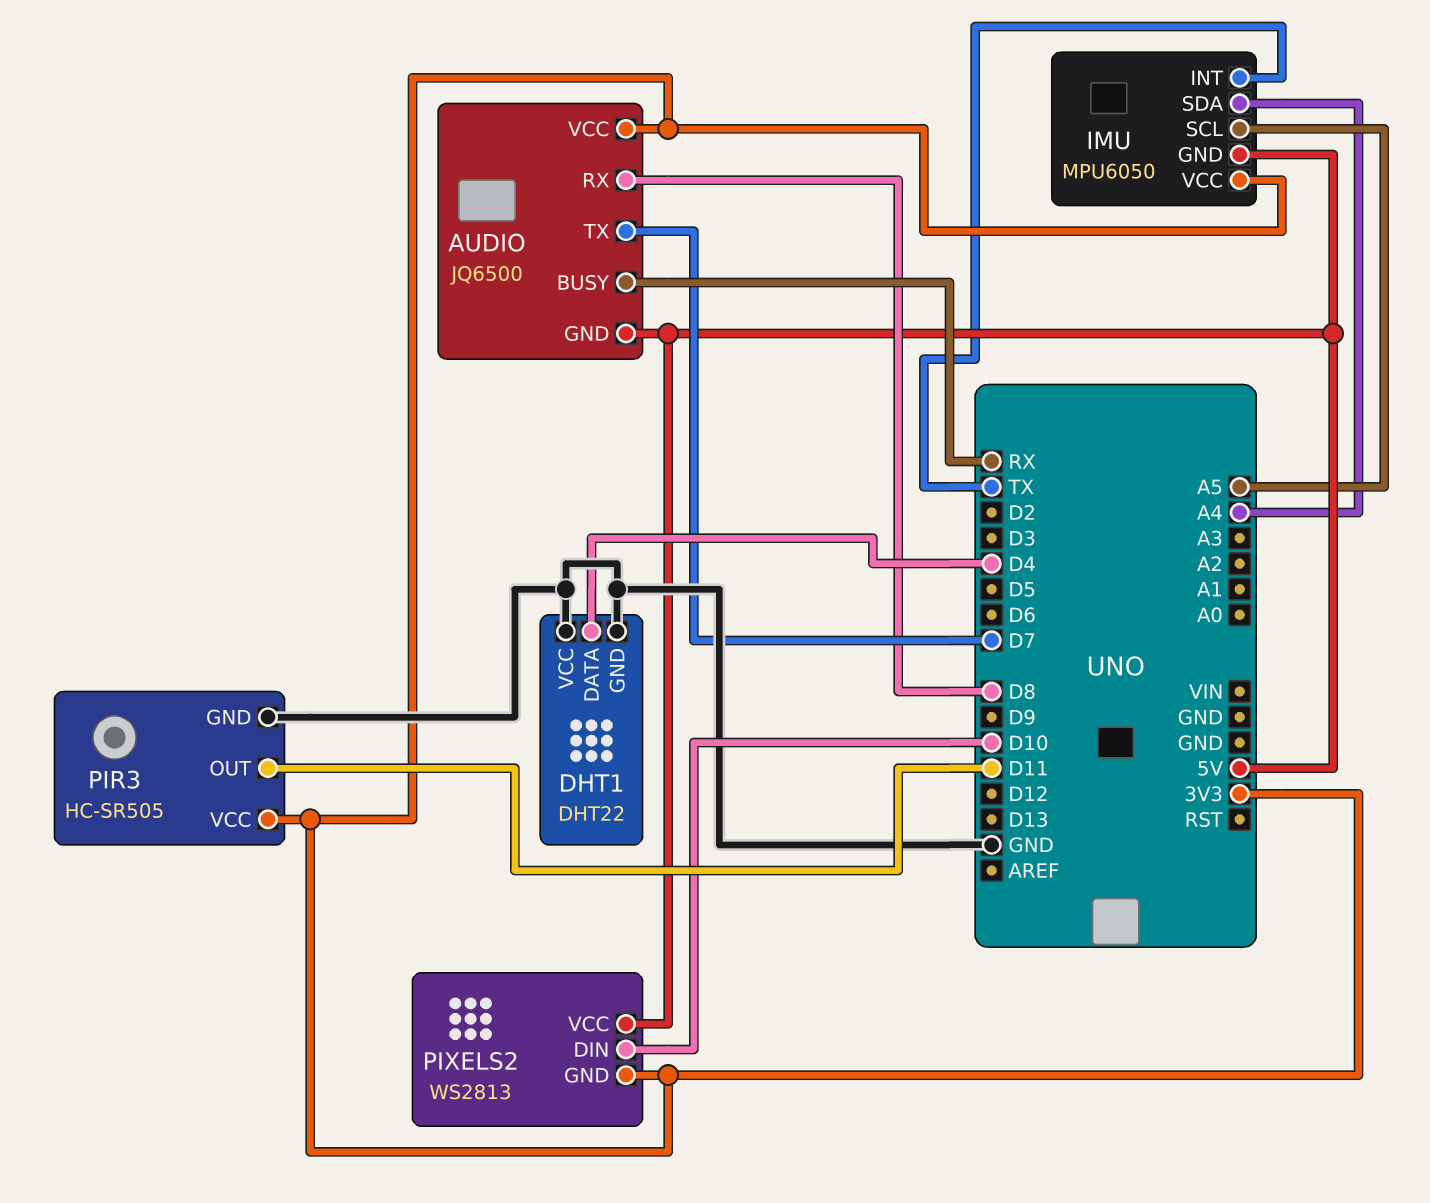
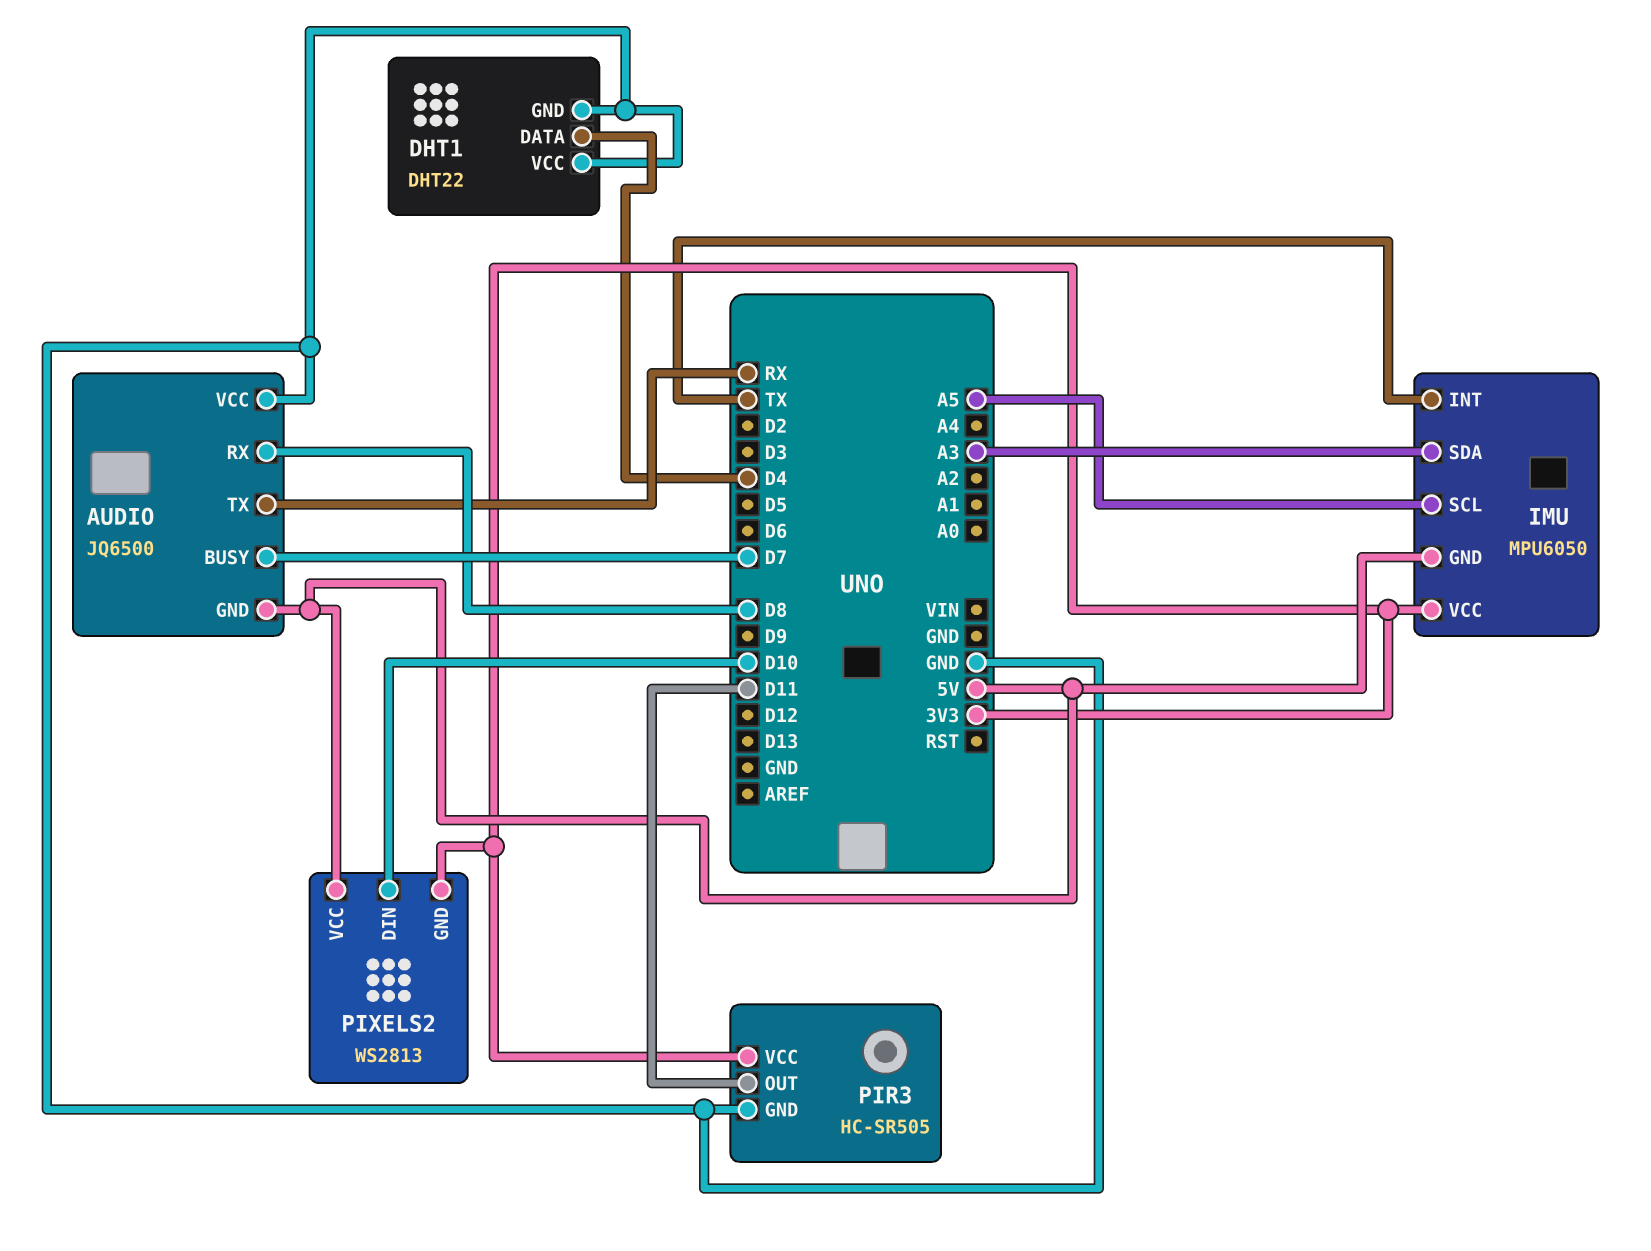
AUDIO pin BUSY: RX -> D7
AUDIO pin TX: D7 -> RX
AUDIO pin VCC: 3V3 -> GND
IMU pin SDA: A4 -> A3

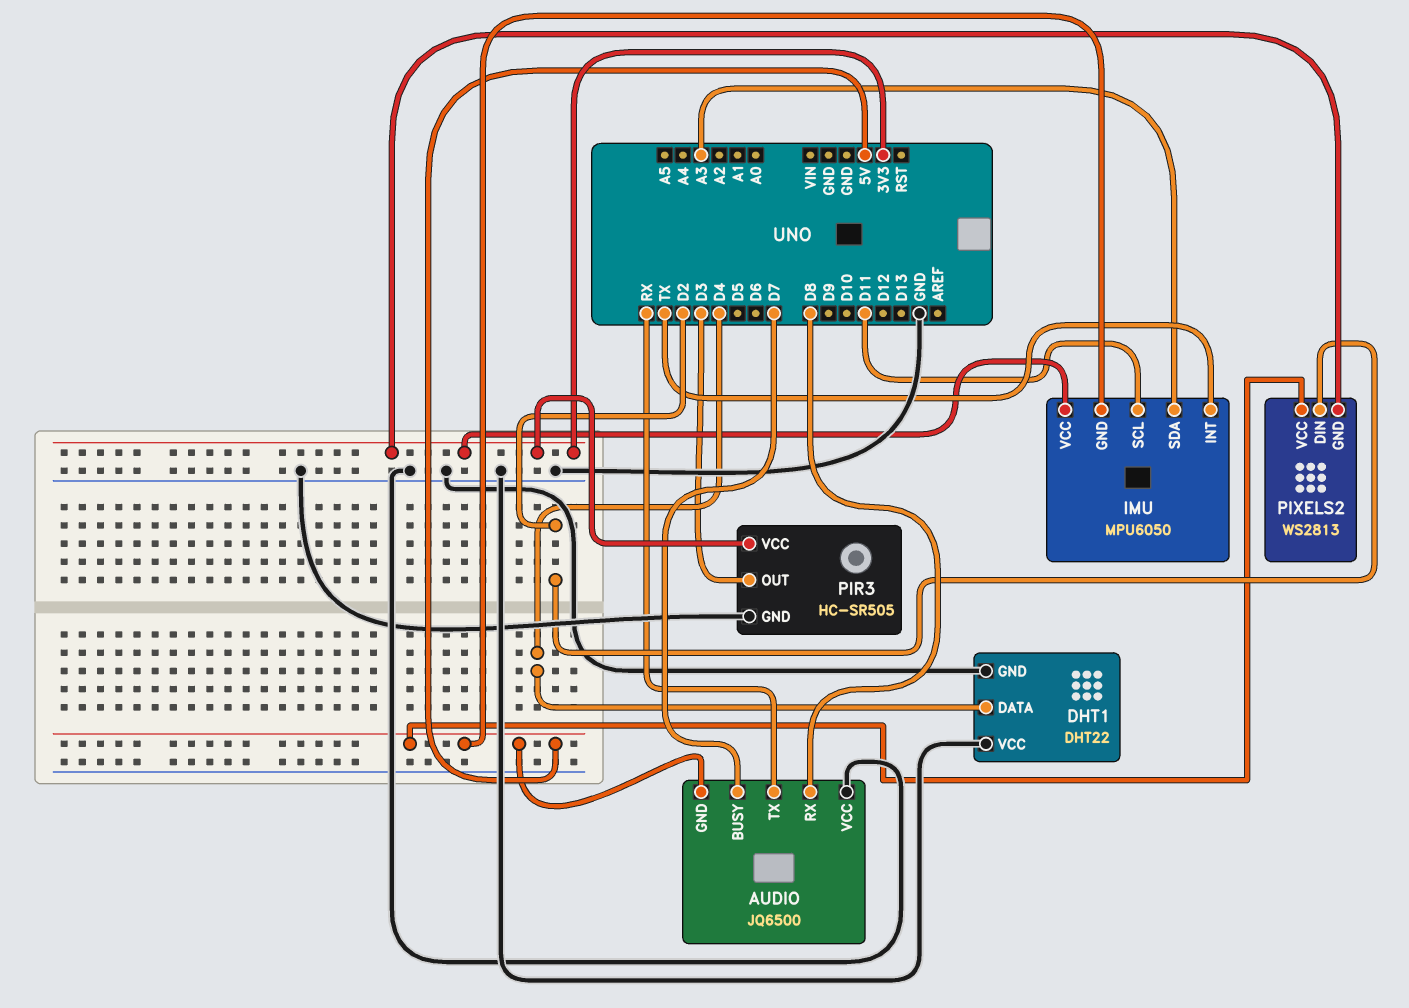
IMU pin SCL: A5 -> D11
PIR3 pin OUT: D11 -> D3
PIXELS2 pin DIN: D10 -> D2

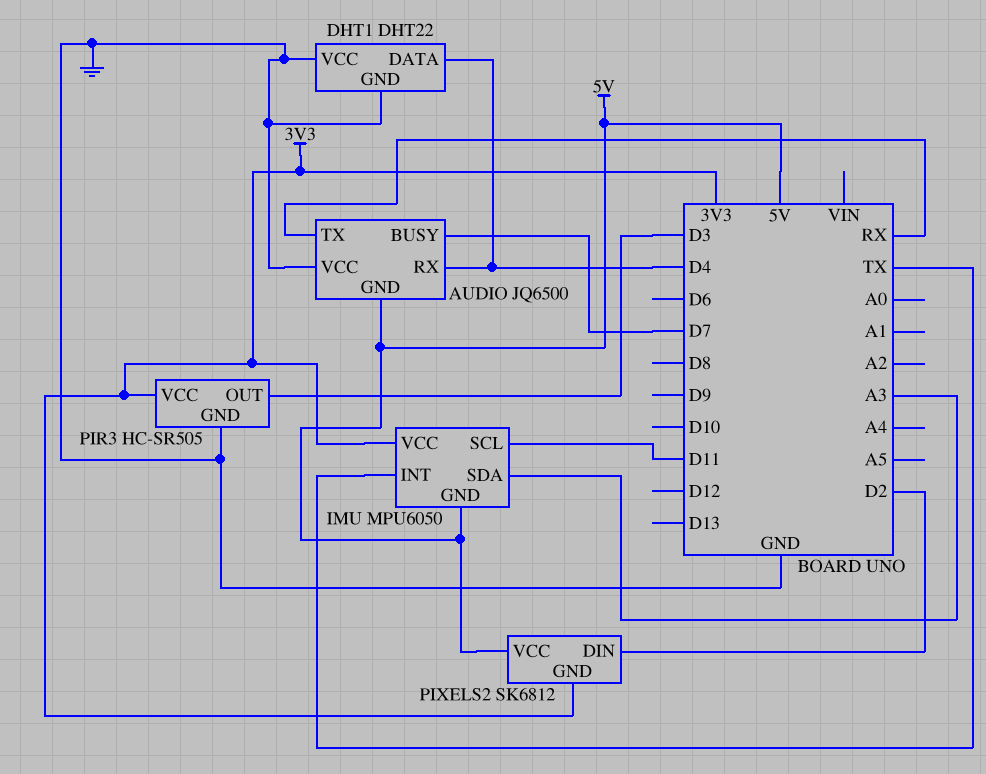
AUDIO pin RX: D8 -> D4
PIXELS2: WS2813 -> SK6812

